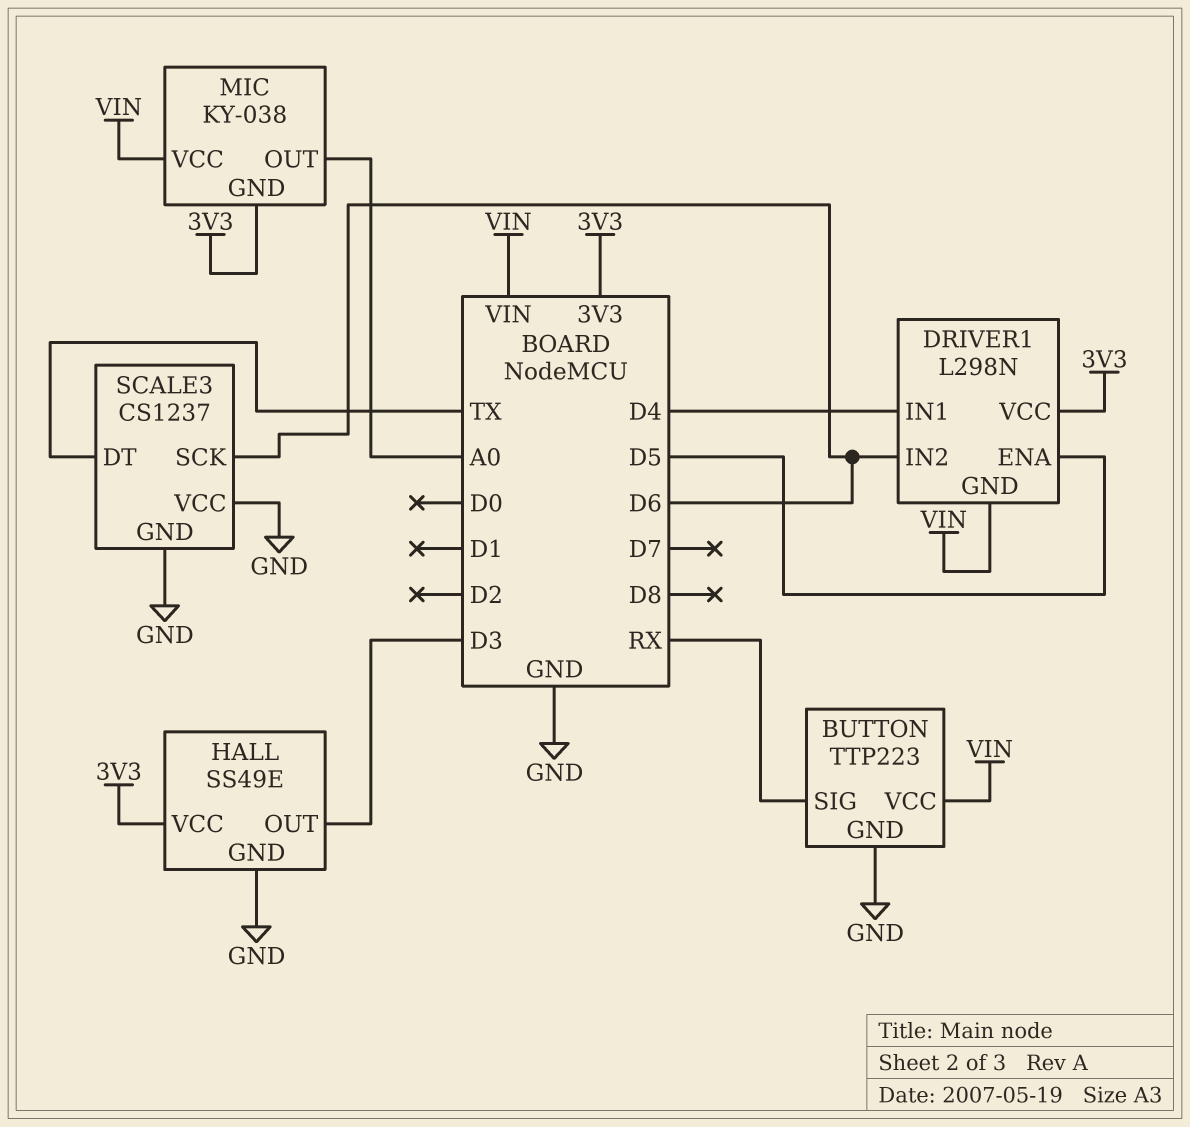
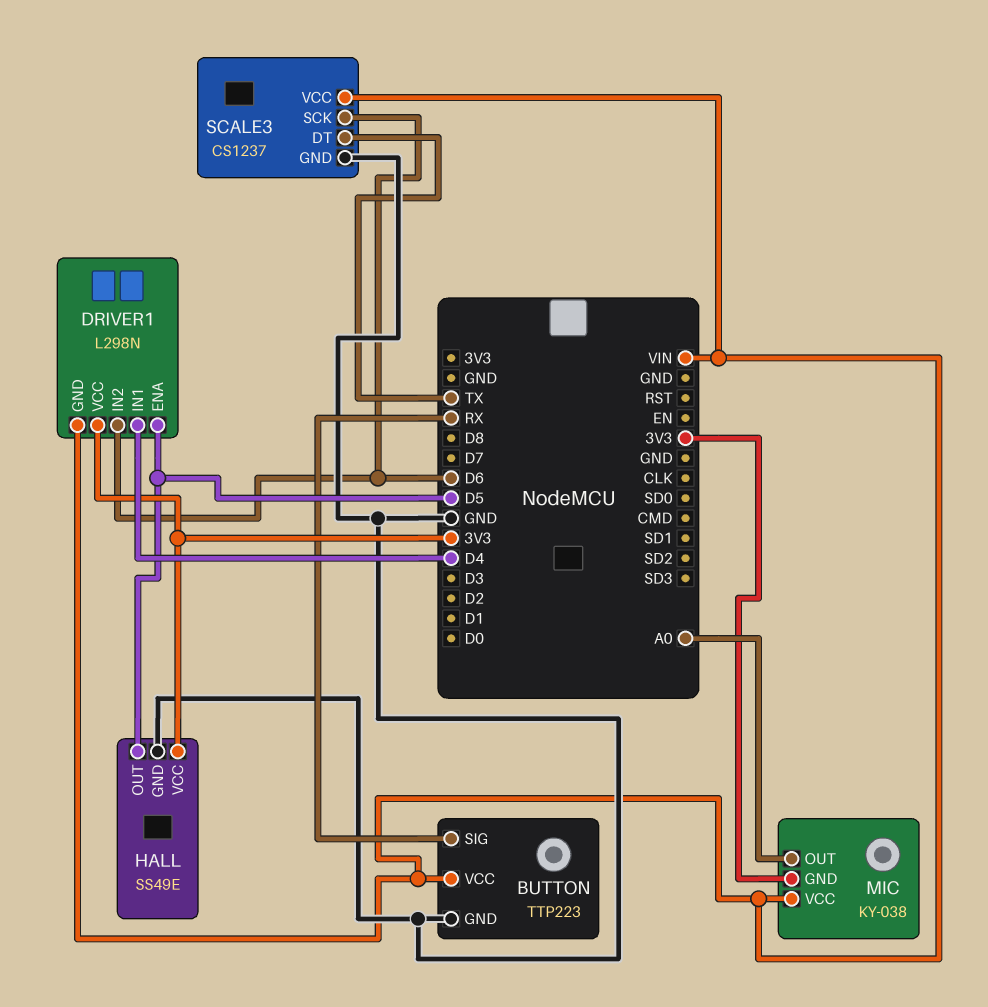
HALL pin OUT: D3 -> D5
SCALE3 pin VCC: GND -> VIN

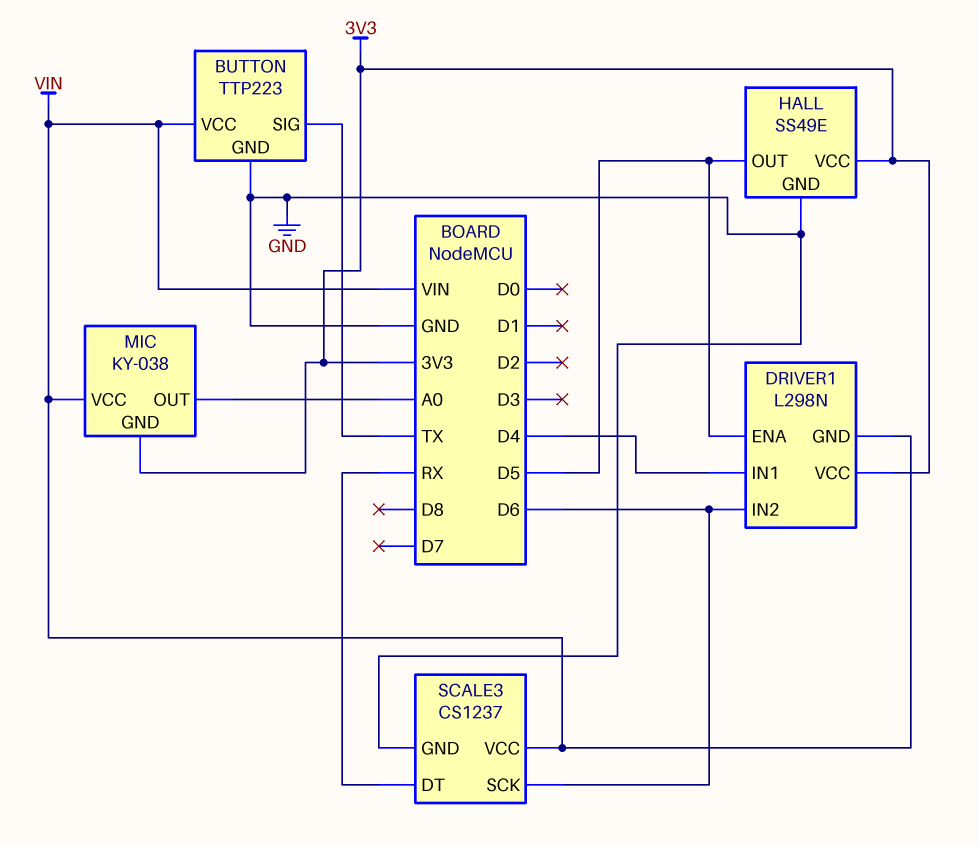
BUTTON pin SIG: RX -> TX
SCALE3 pin DT: TX -> RX

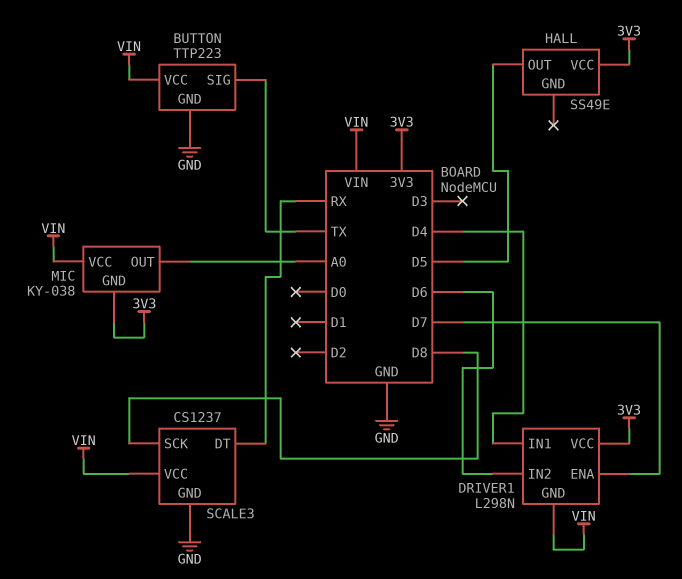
DRIVER1 pin ENA: D5 -> D7
HALL pin GND: GND -> none
SCALE3 pin SCK: D6 -> D8

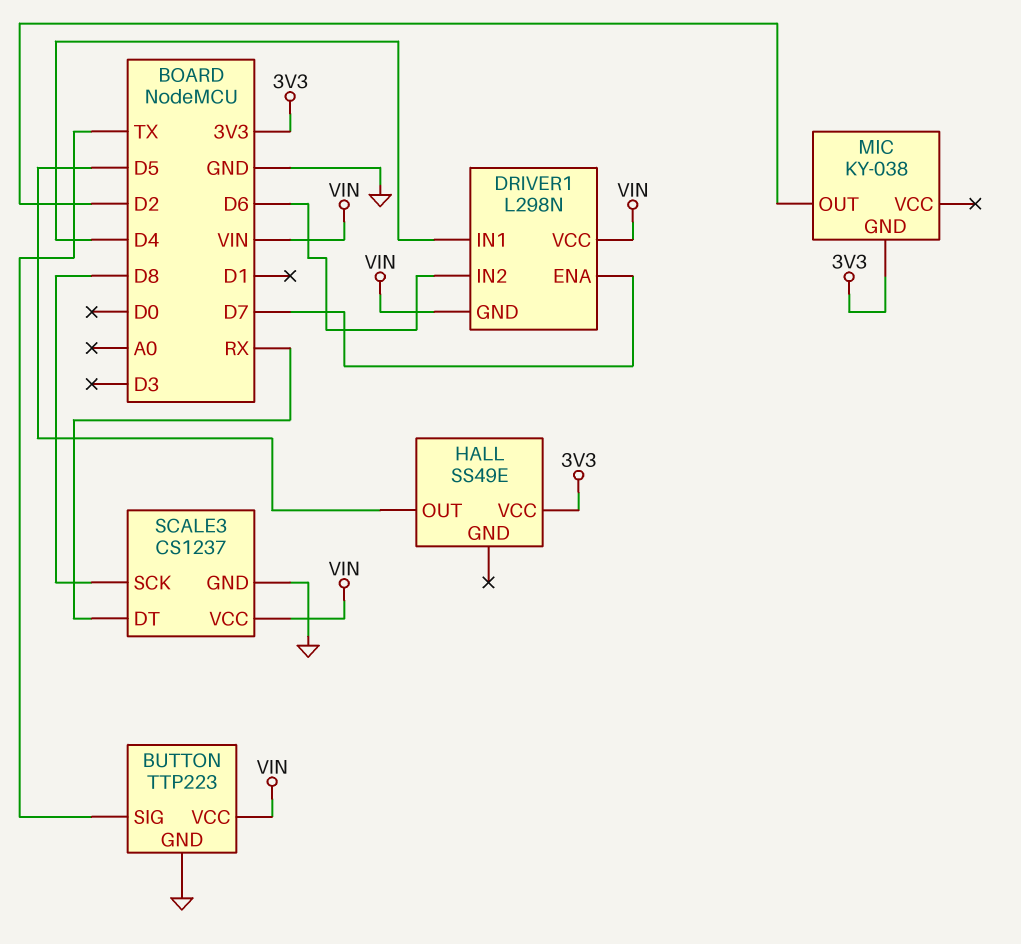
DRIVER1 pin VCC: 3V3 -> VIN
MIC pin OUT: A0 -> D2
MIC pin VCC: VIN -> none

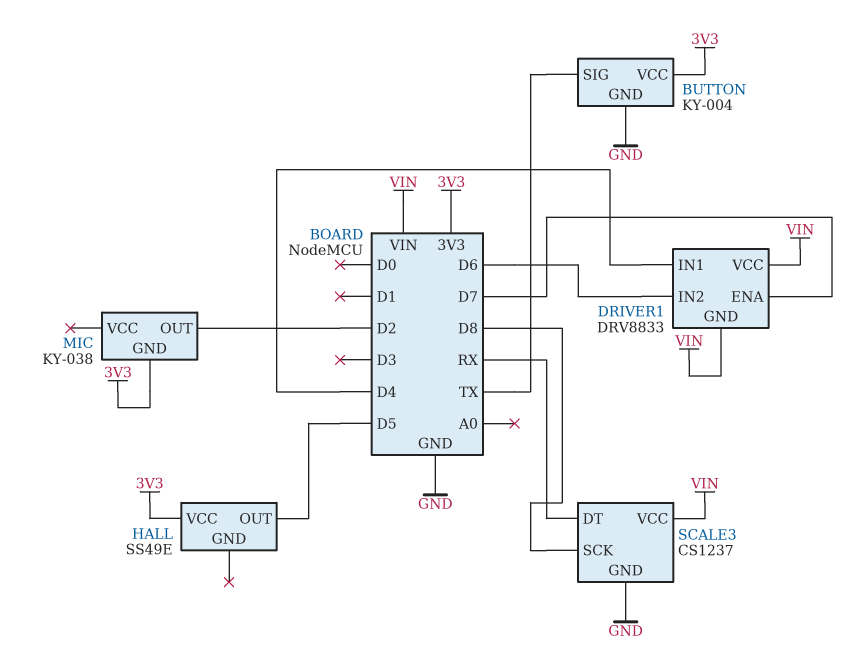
BUTTON: TTP223 -> KY-004
BUTTON pin VCC: VIN -> 3V3
DRIVER1: L298N -> DRV8833

